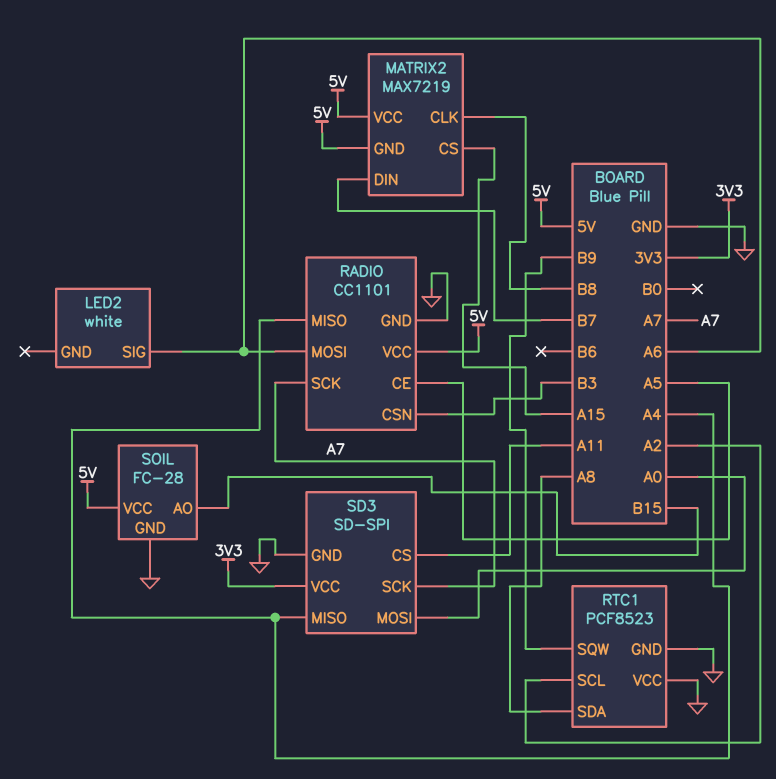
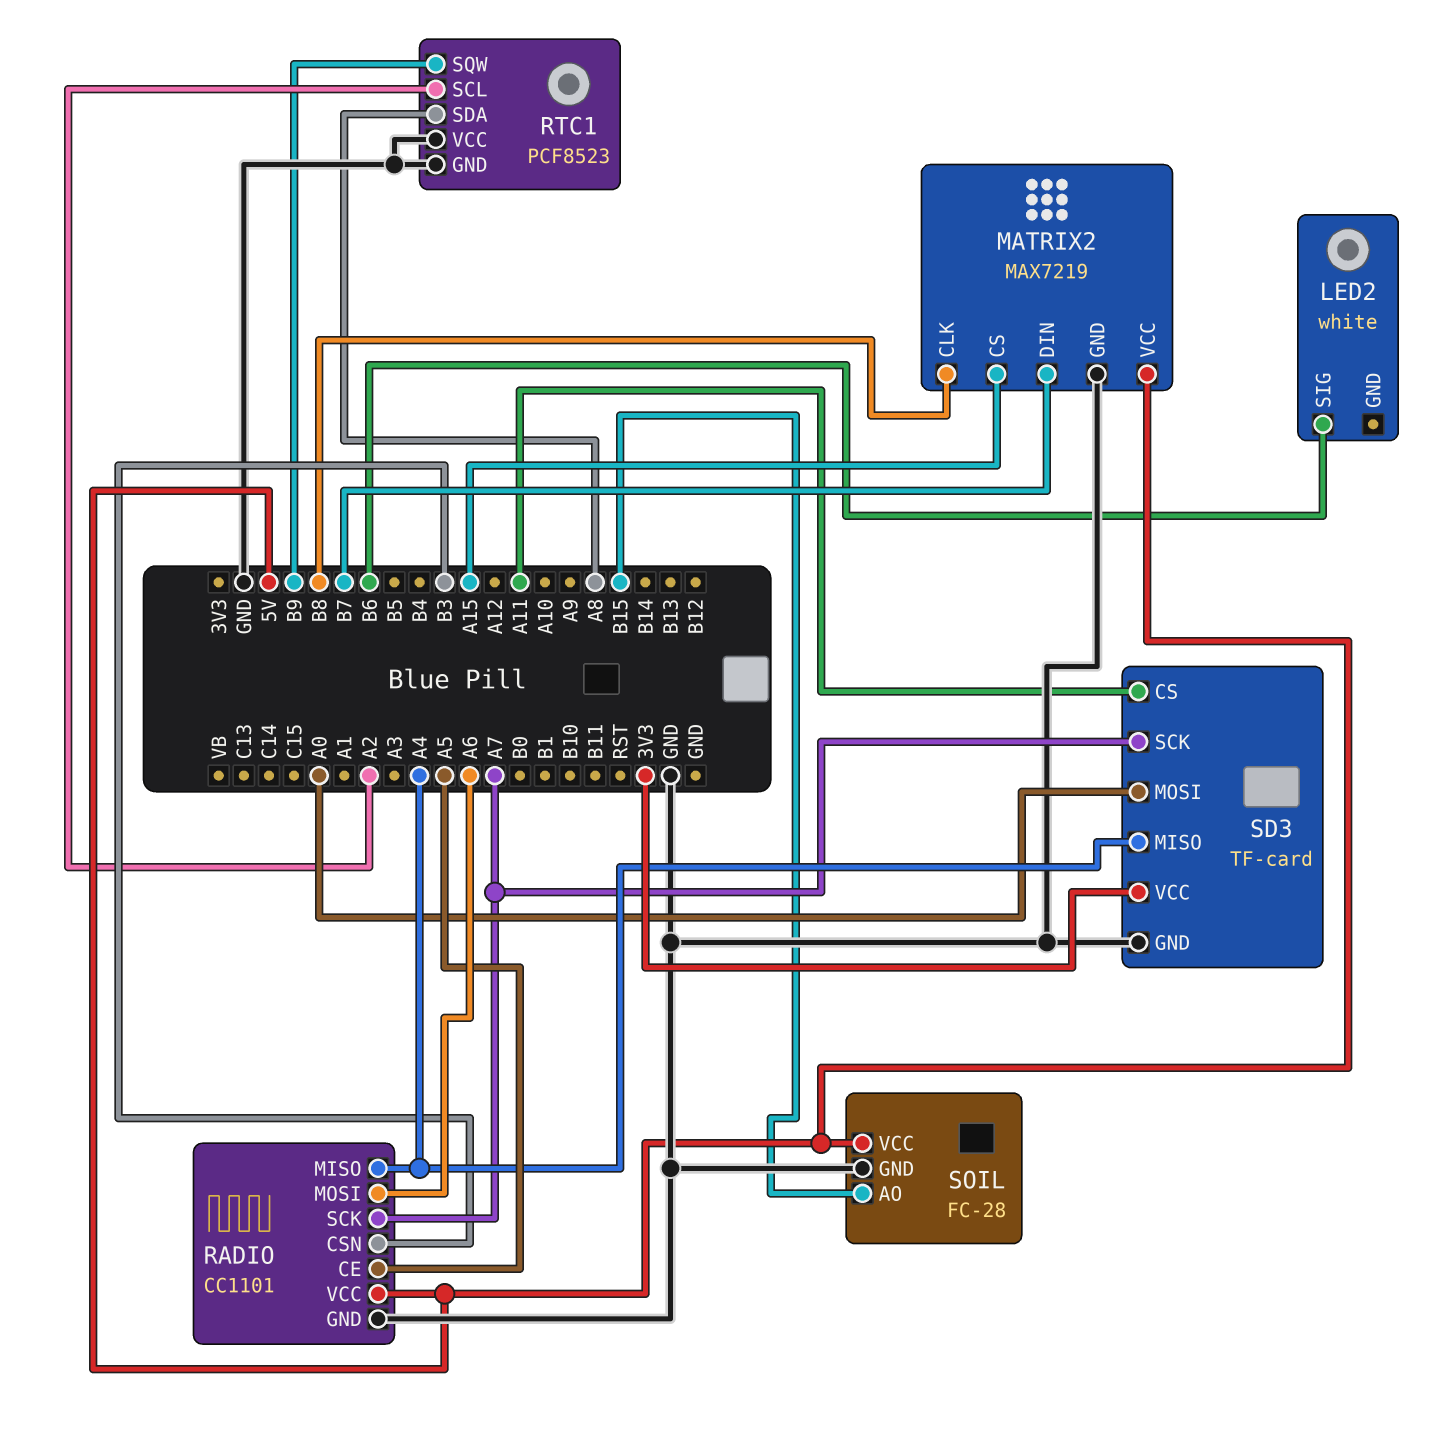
LED2 pin SIG: A6 -> B6
MATRIX2 pin GND: 5V -> GND
SD3: SD-SPI -> TF-card

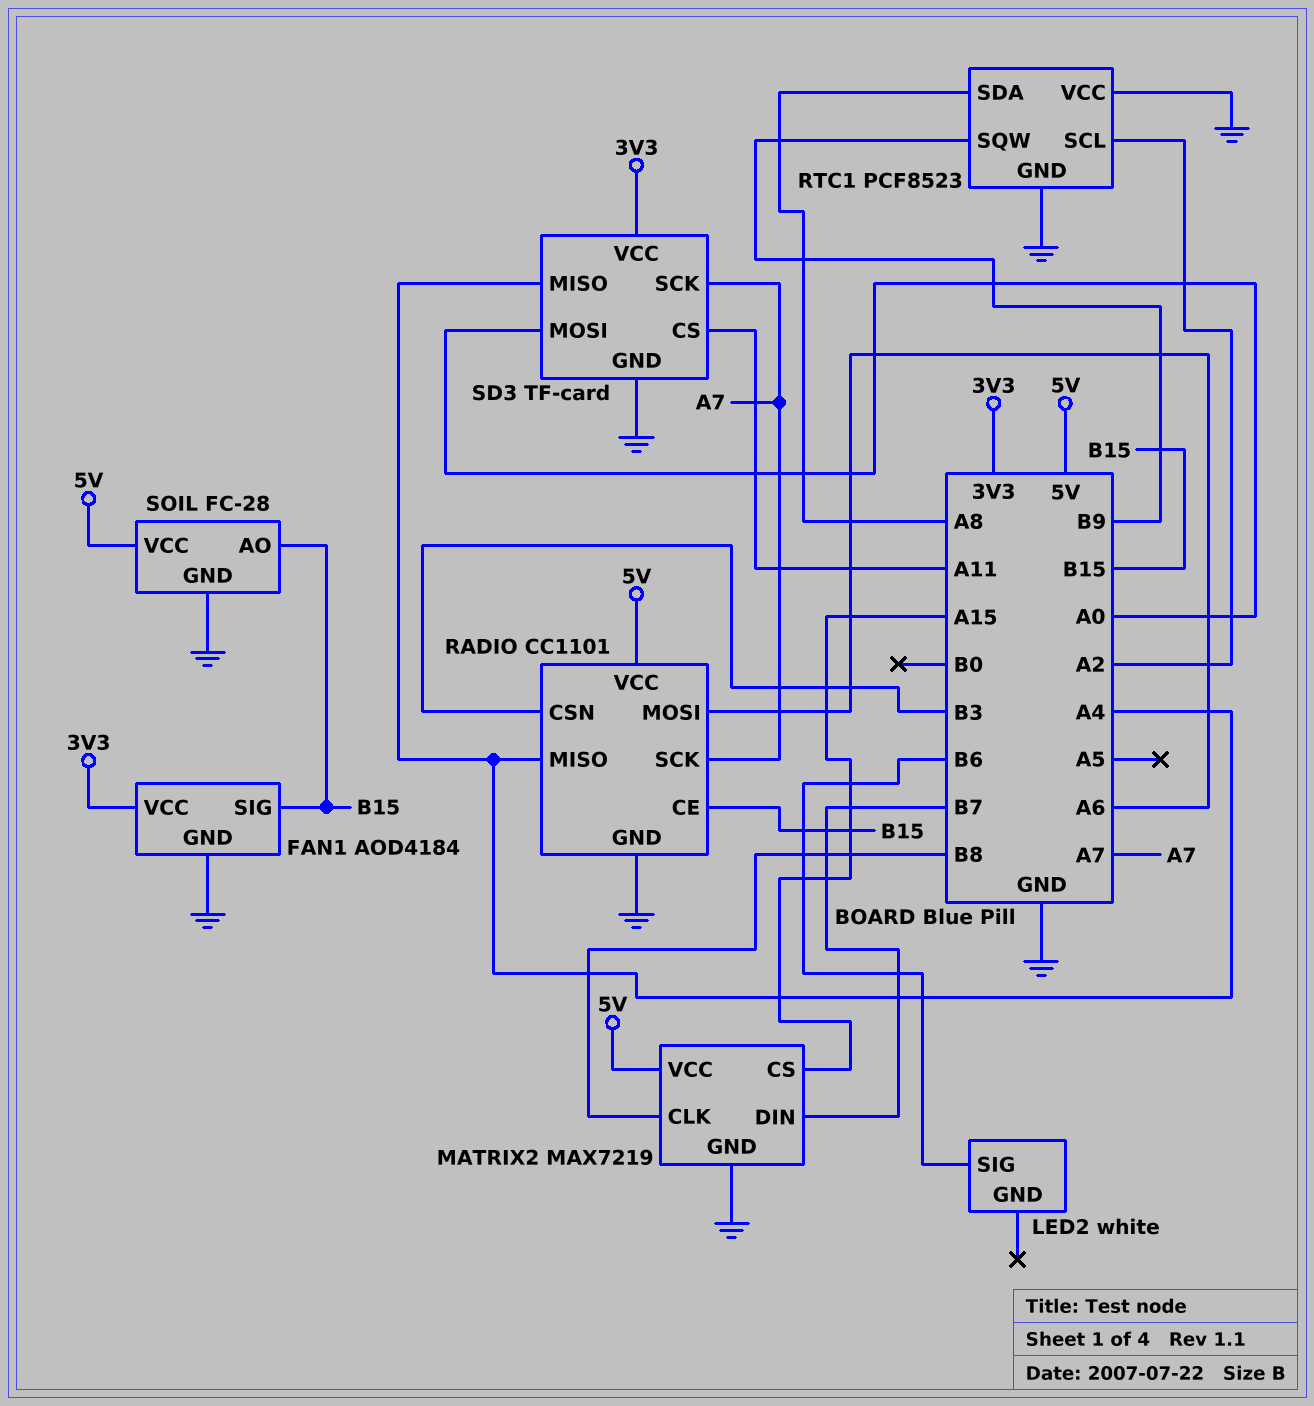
FAN1: none -> AOD4184
FAN1 pin GND: none -> GND
FAN1 pin SIG: none -> B15
FAN1 pin VCC: none -> 3V3
RADIO pin CE: A5 -> B15

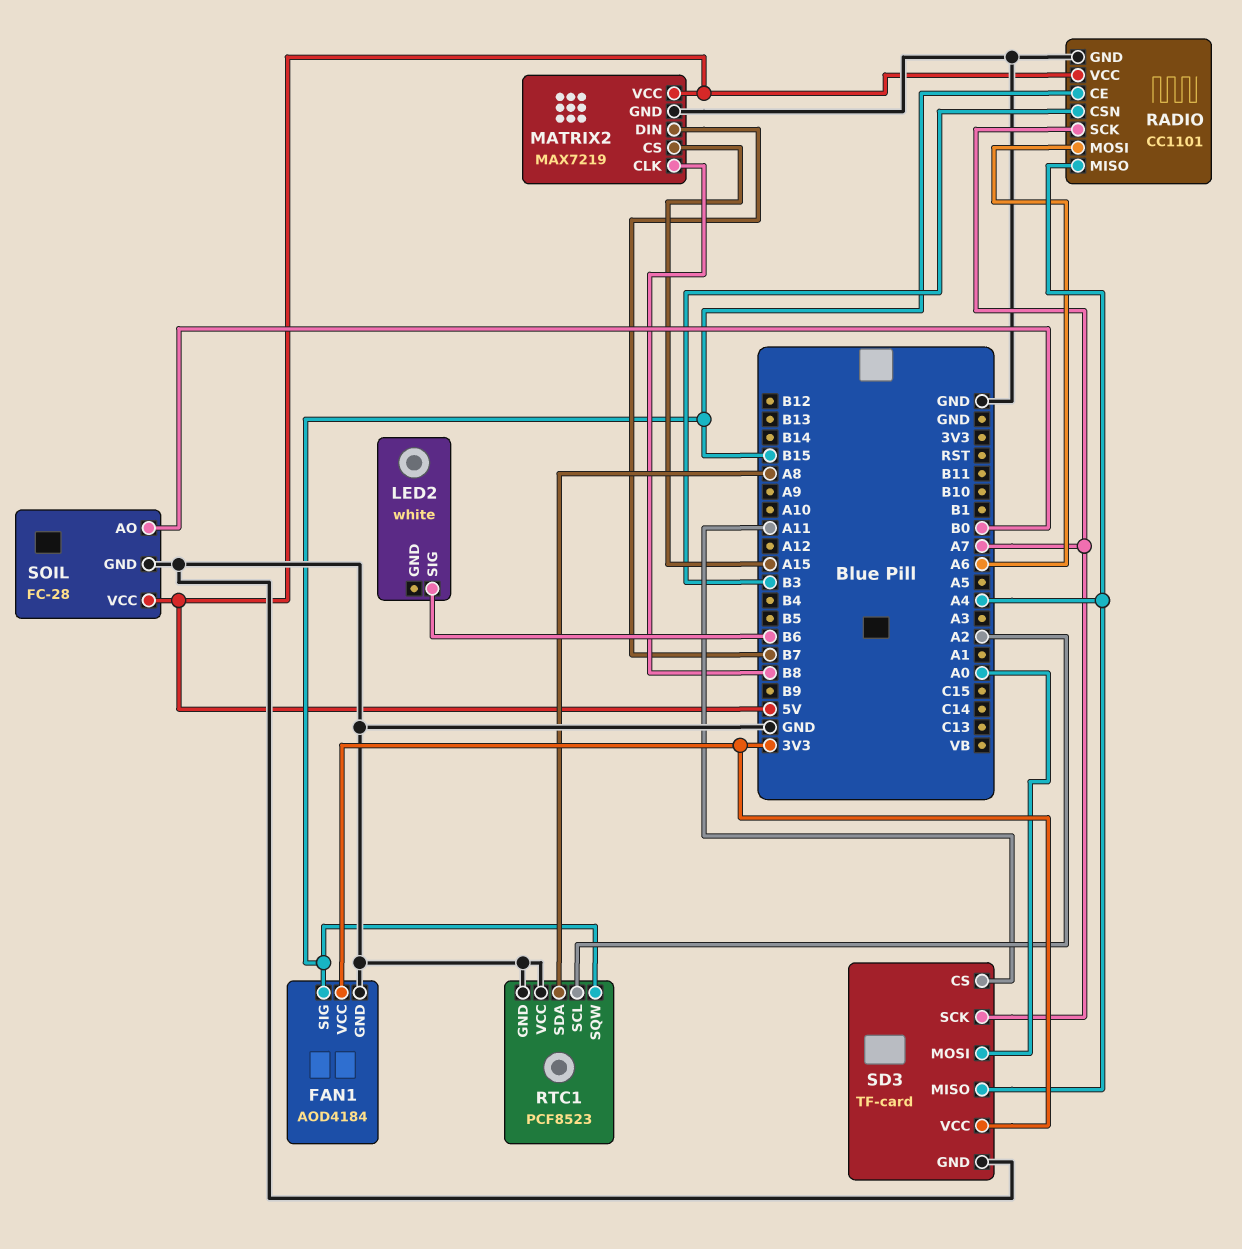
RTC1 pin SQW: B9 -> B15
SOIL pin AO: B15 -> B0

